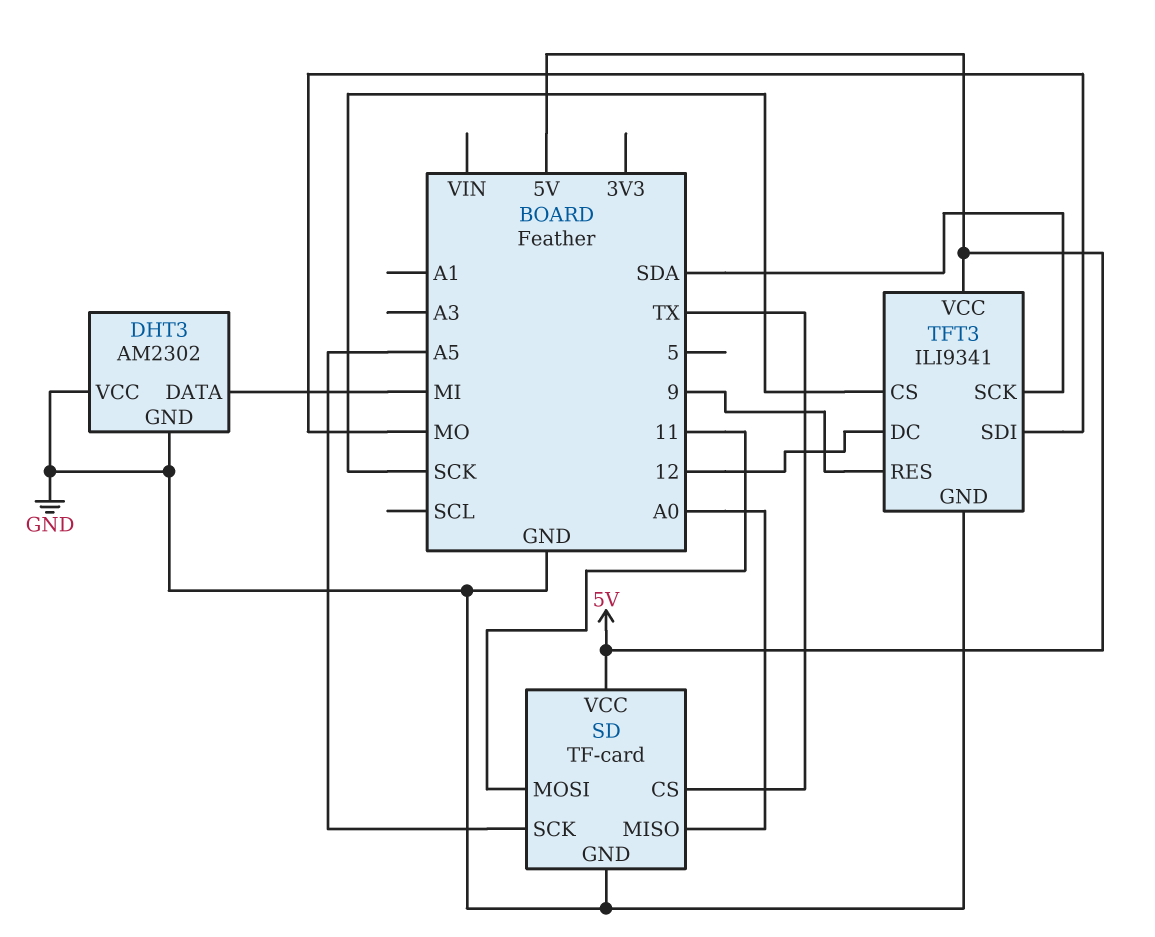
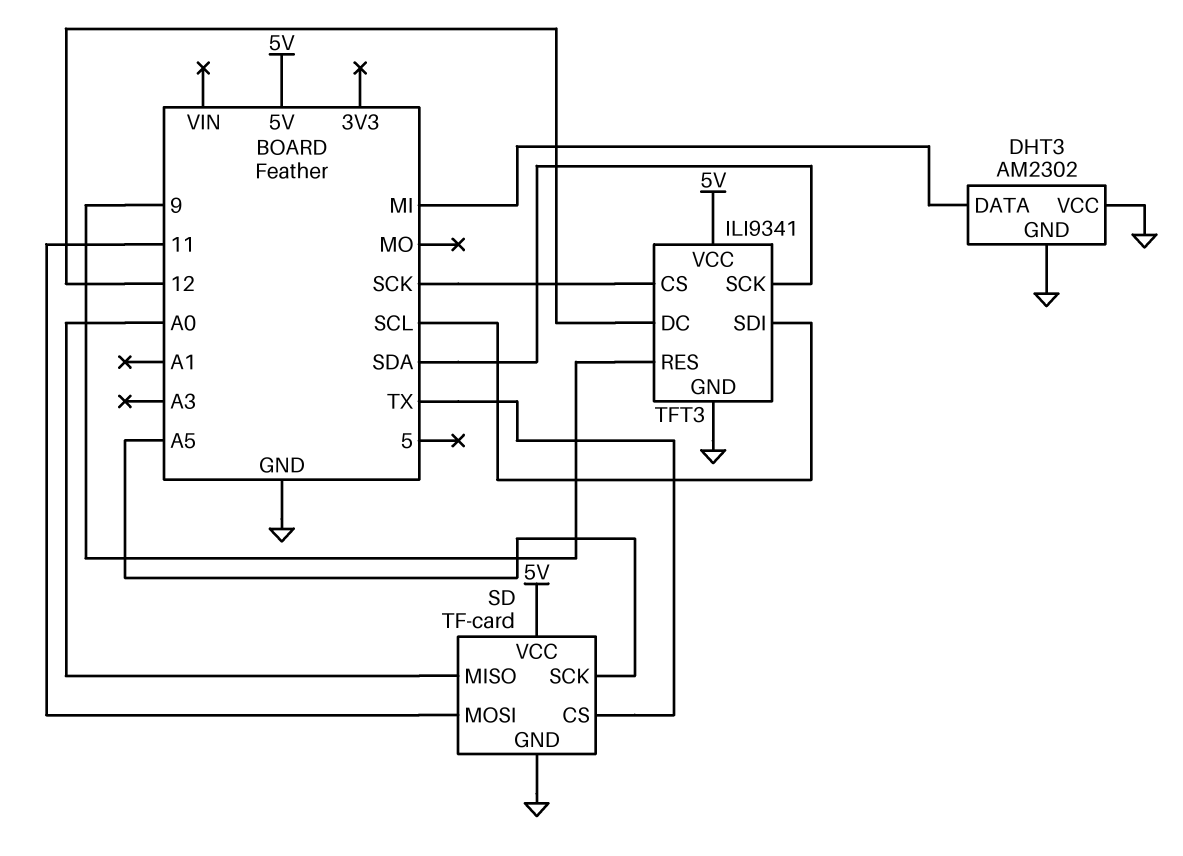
TFT3 pin SDI: MO -> SCL

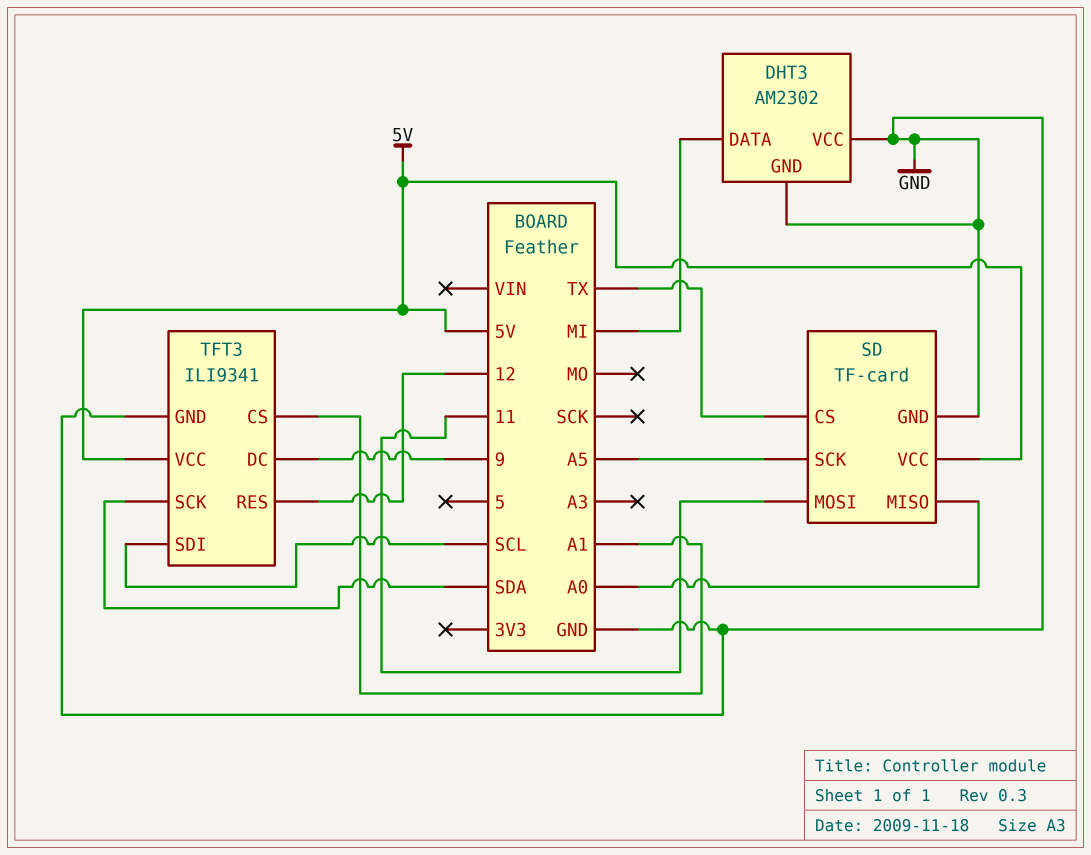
TFT3 pin CS: SCK -> A1
TFT3 pin DC: 12 -> 9
TFT3 pin RES: 9 -> 12

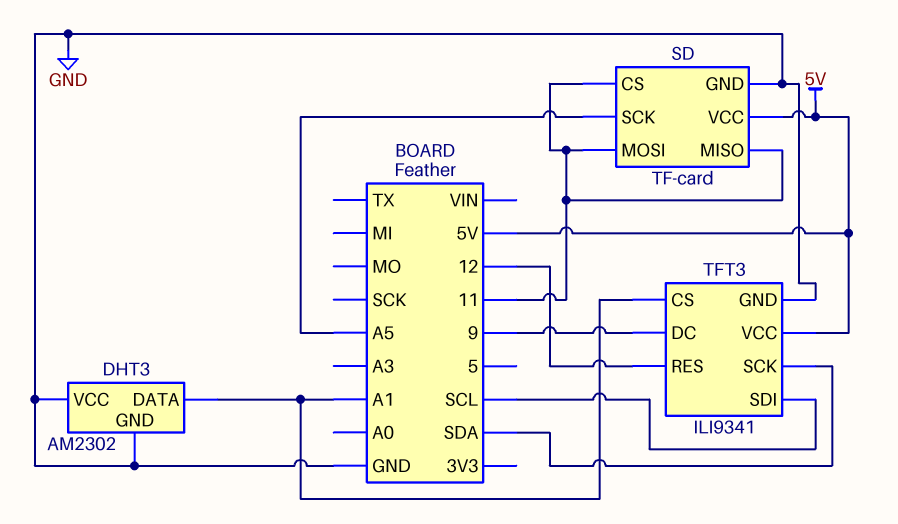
DHT3 pin DATA: MI -> A1
SD pin CS: TX -> 11
SD pin MISO: A0 -> 11

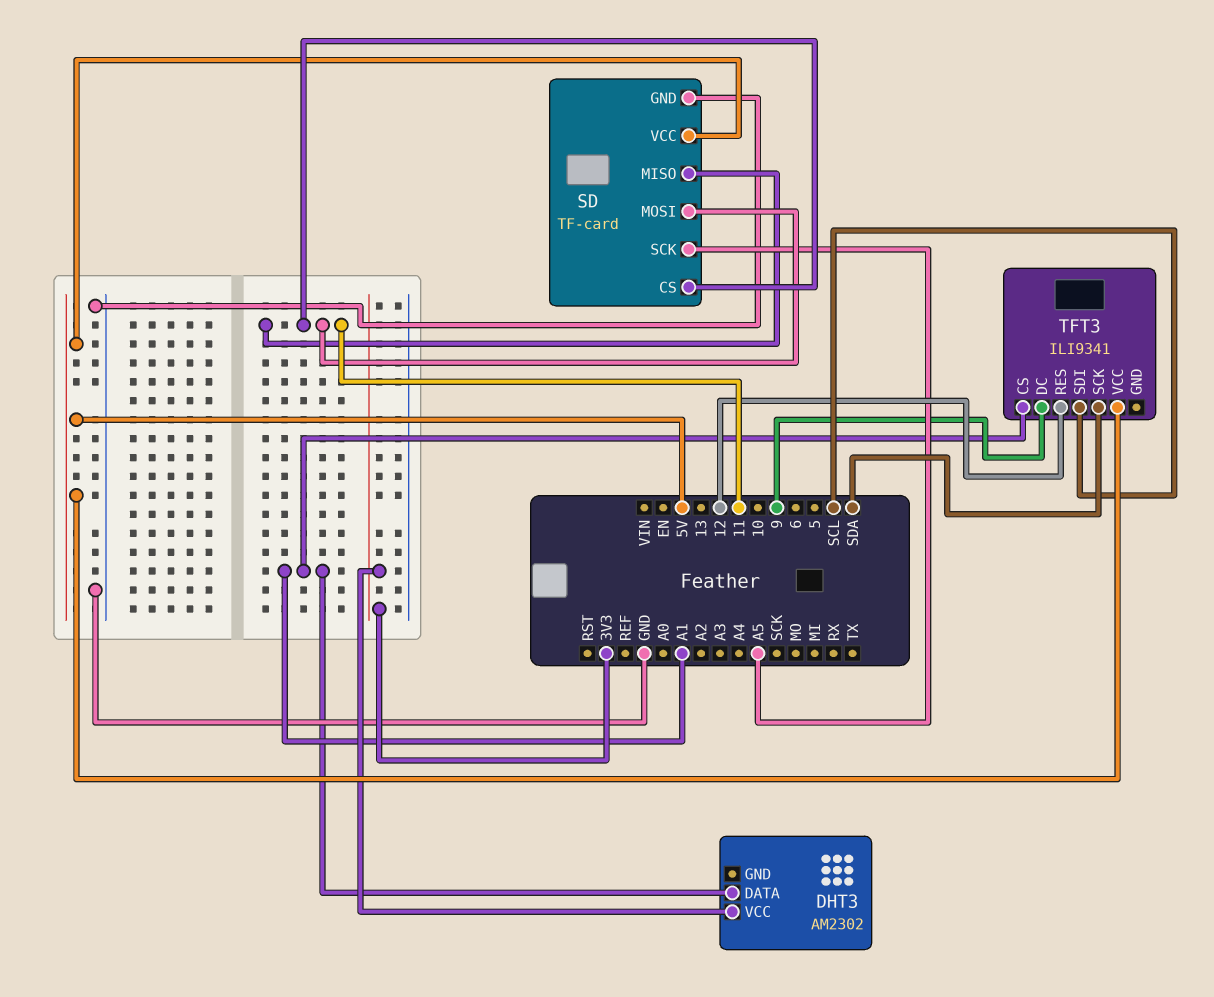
DHT3 pin GND: GND -> none
DHT3 pin VCC: GND -> 3V3
TFT3 pin GND: GND -> none

